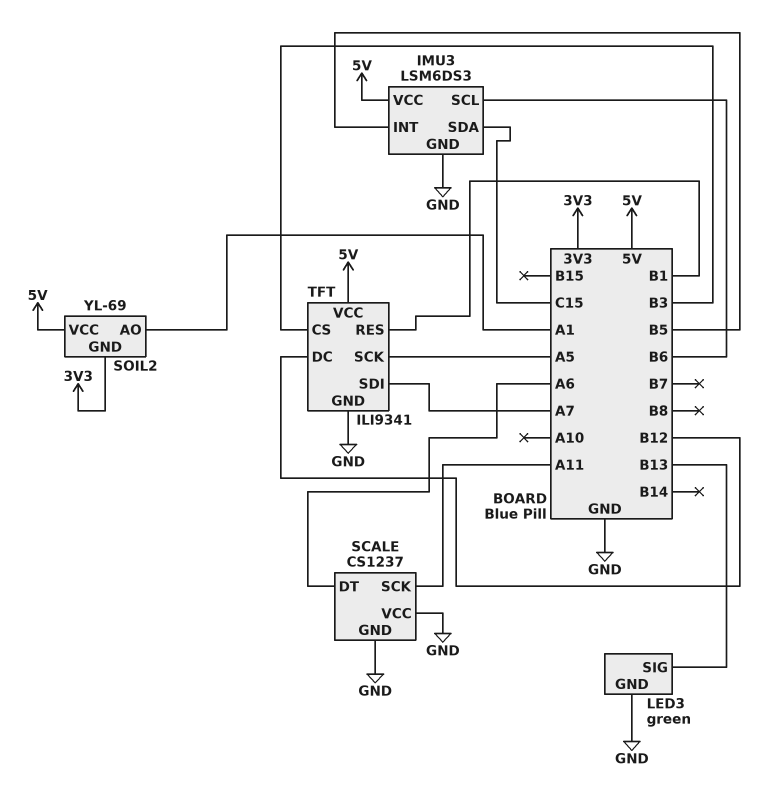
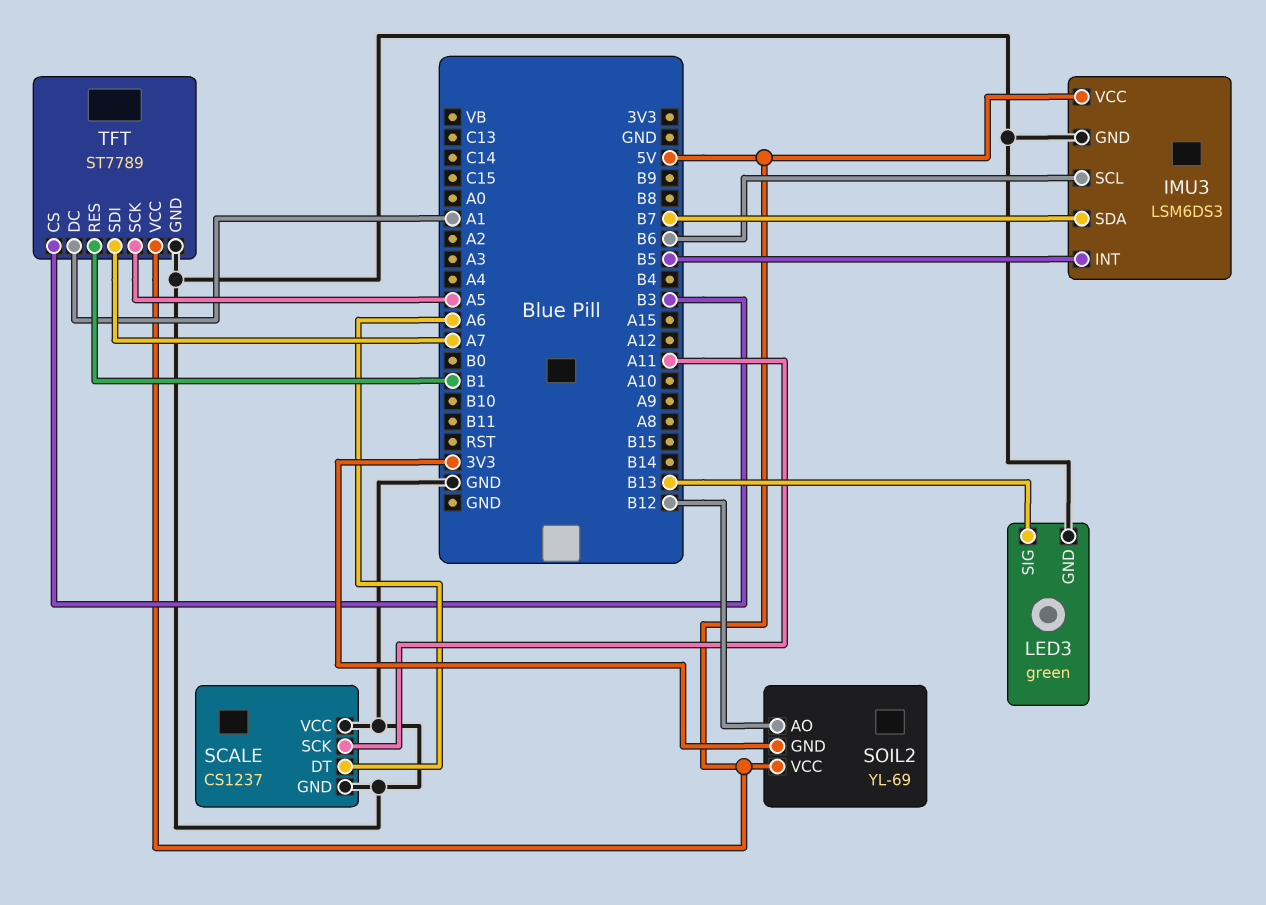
IMU3 pin SDA: C15 -> B7
SOIL2 pin AO: A1 -> B12
TFT: ILI9341 -> ST7789
TFT pin DC: B12 -> A1

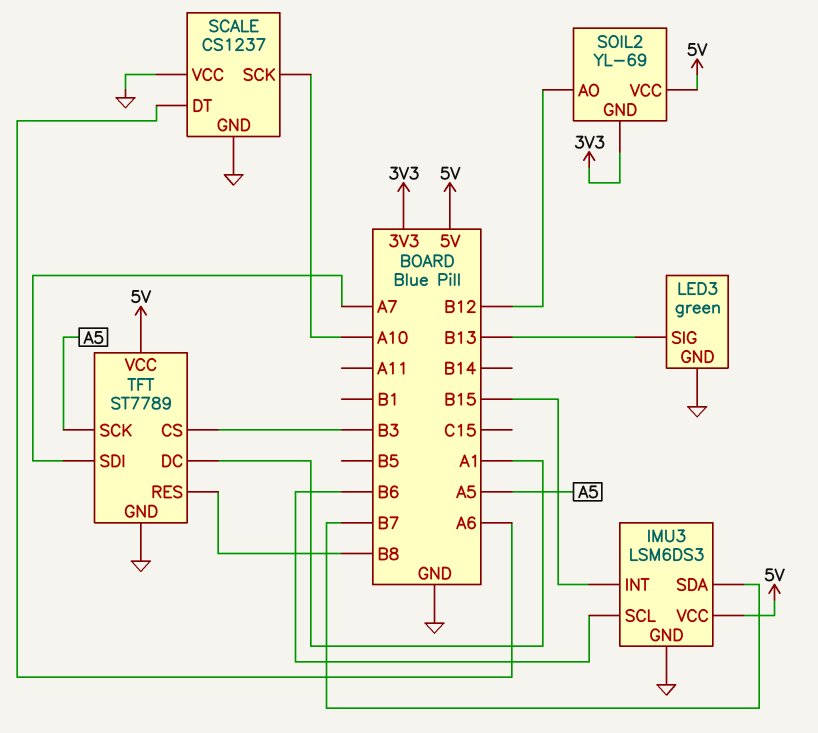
IMU3 pin INT: B5 -> B15
SCALE pin SCK: A11 -> A10
TFT pin RES: B1 -> B8

